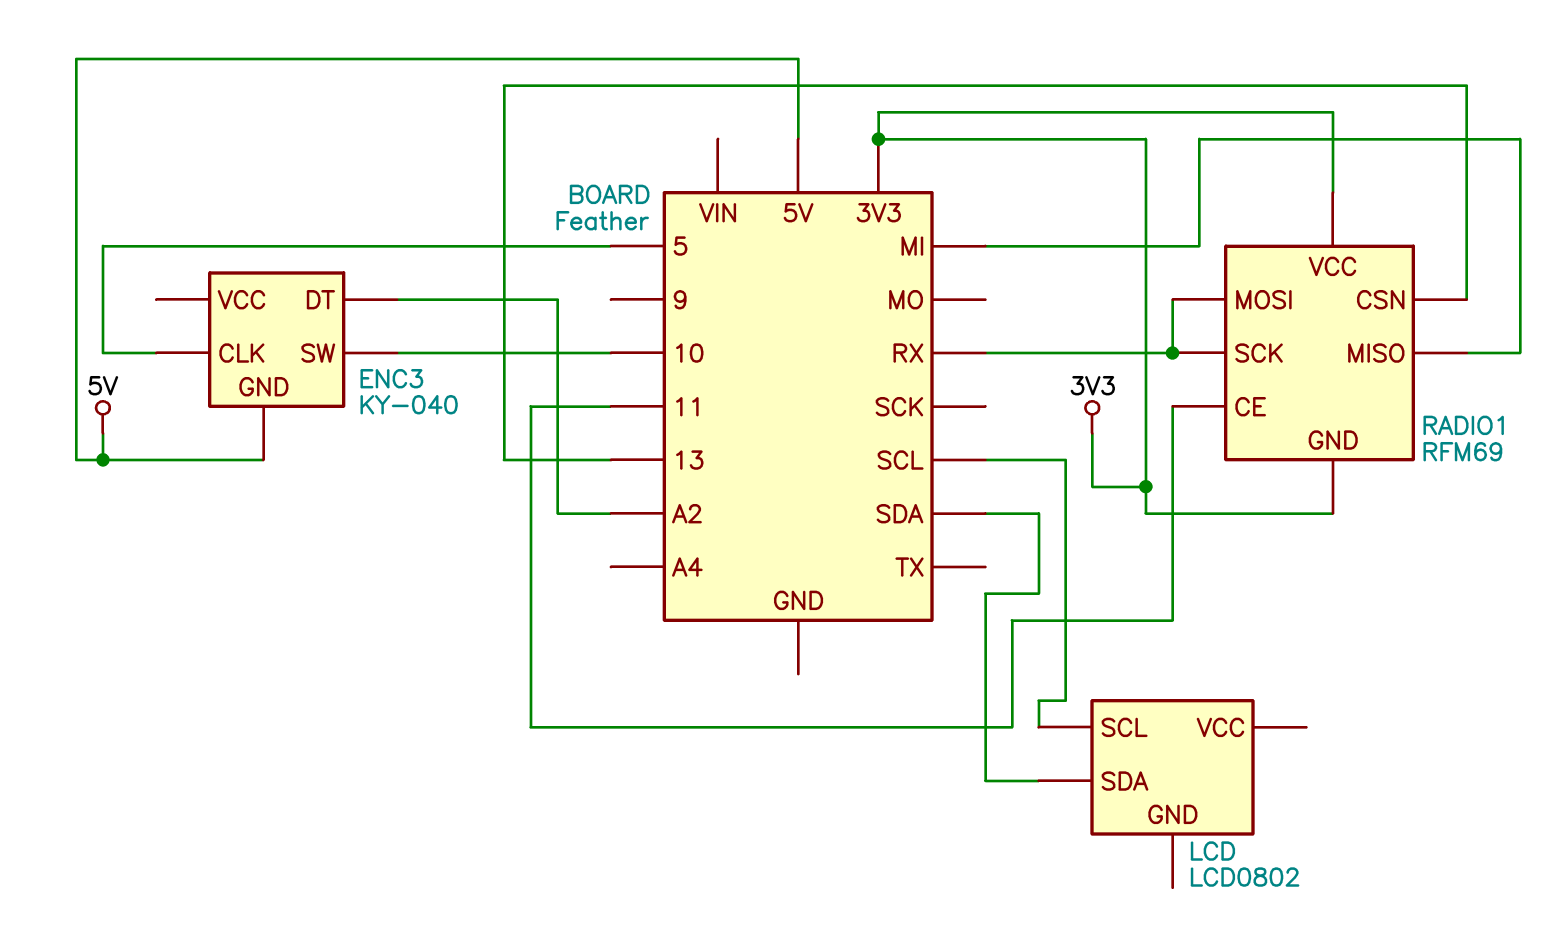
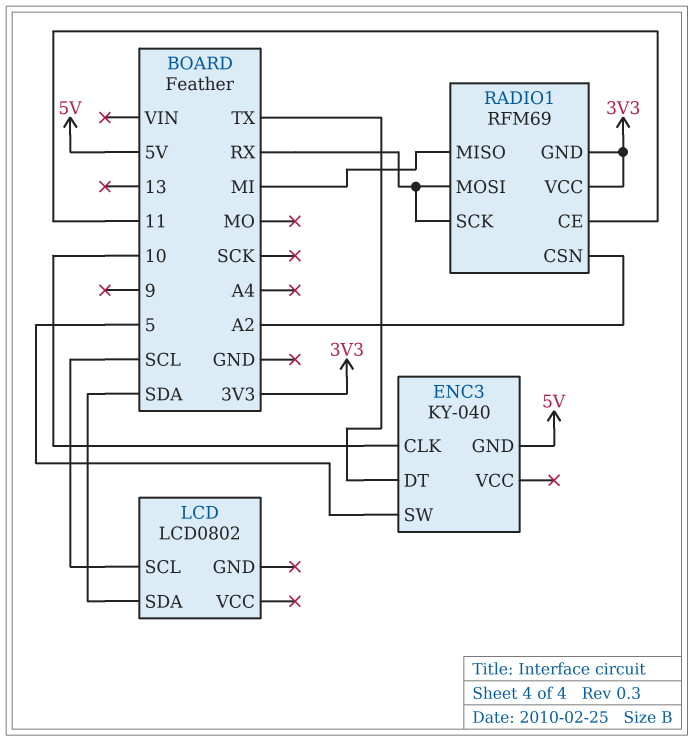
ENC3 pin CLK: 5 -> 10
ENC3 pin DT: A2 -> TX
ENC3 pin SW: 10 -> 5
RADIO1 pin CSN: 13 -> A2

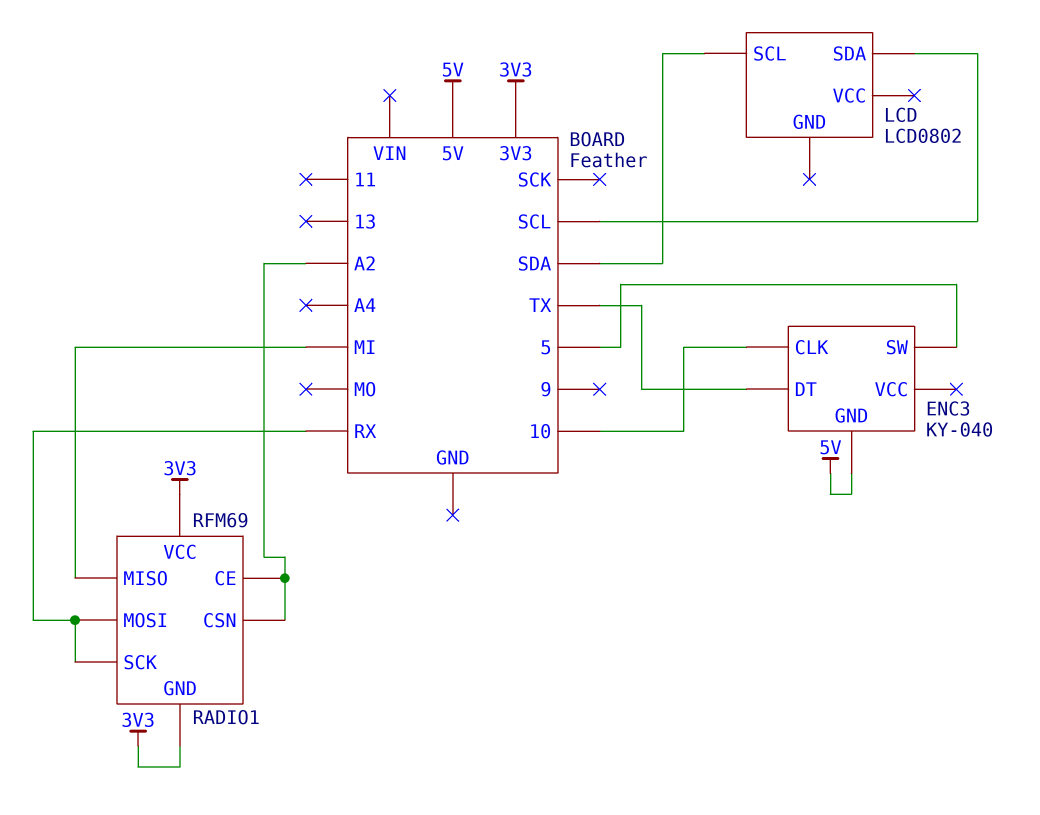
LCD pin SCL: SCL -> SDA
LCD pin SDA: SDA -> SCL
RADIO1 pin CE: 11 -> A2

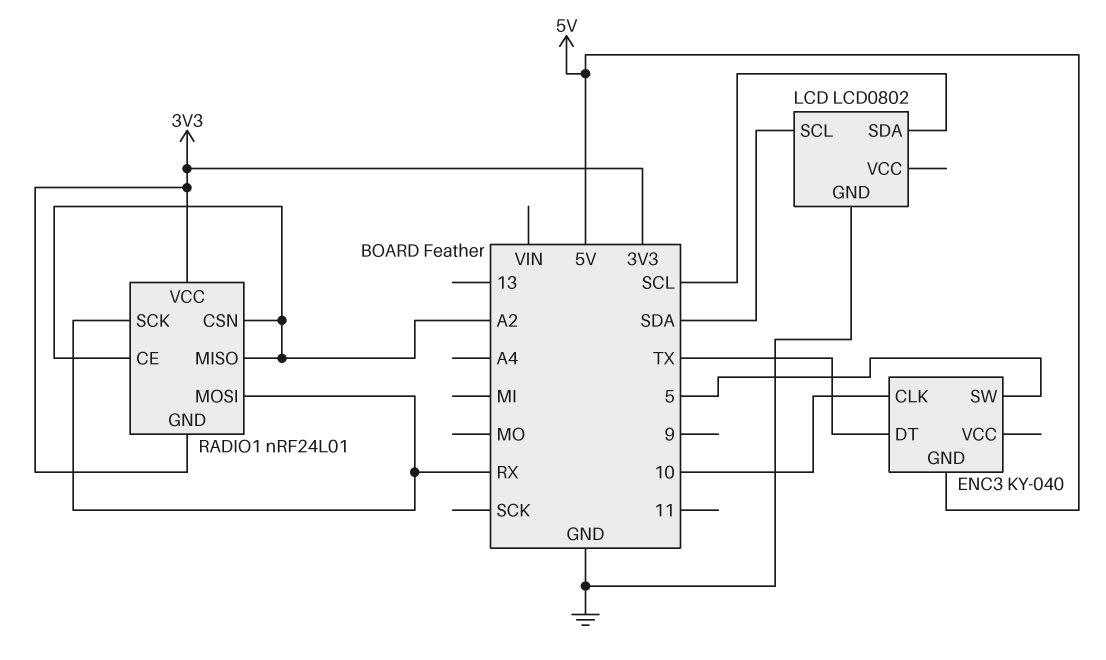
LCD pin GND: none -> GND
RADIO1: RFM69 -> nRF24L01
RADIO1 pin MISO: MI -> A2

